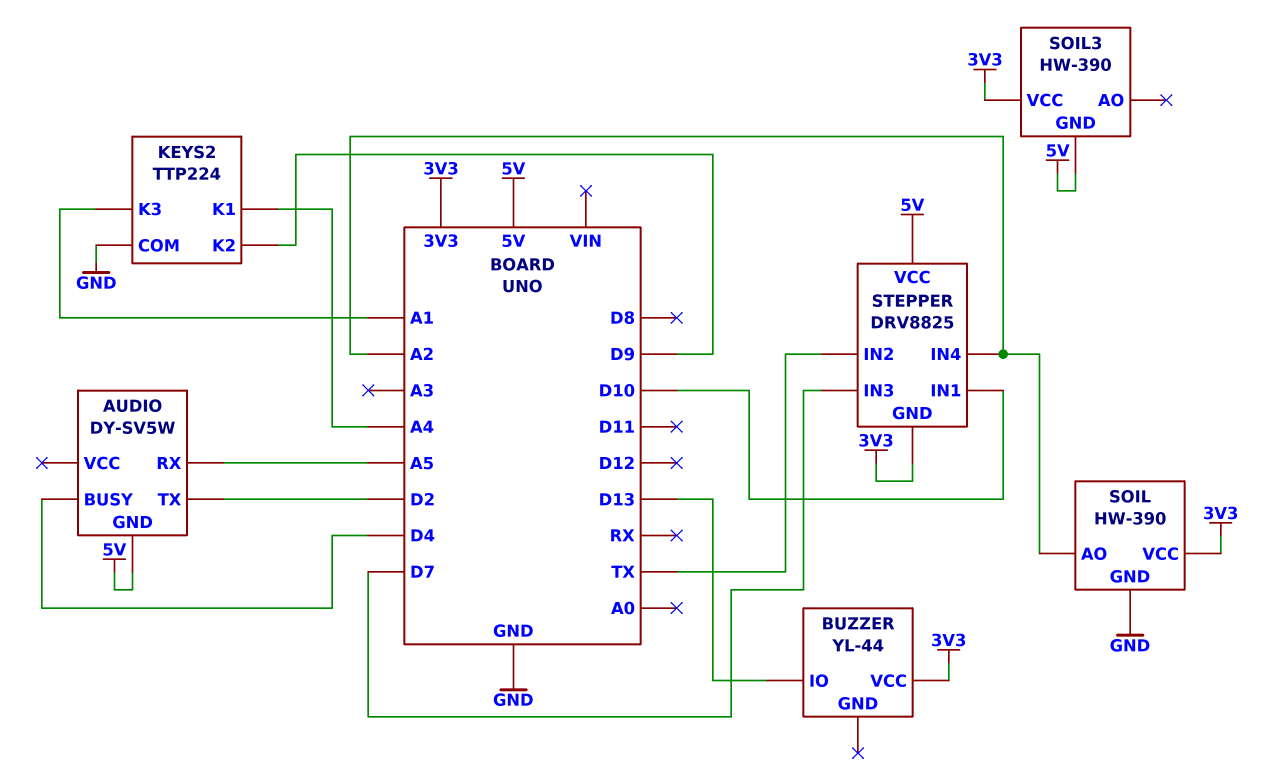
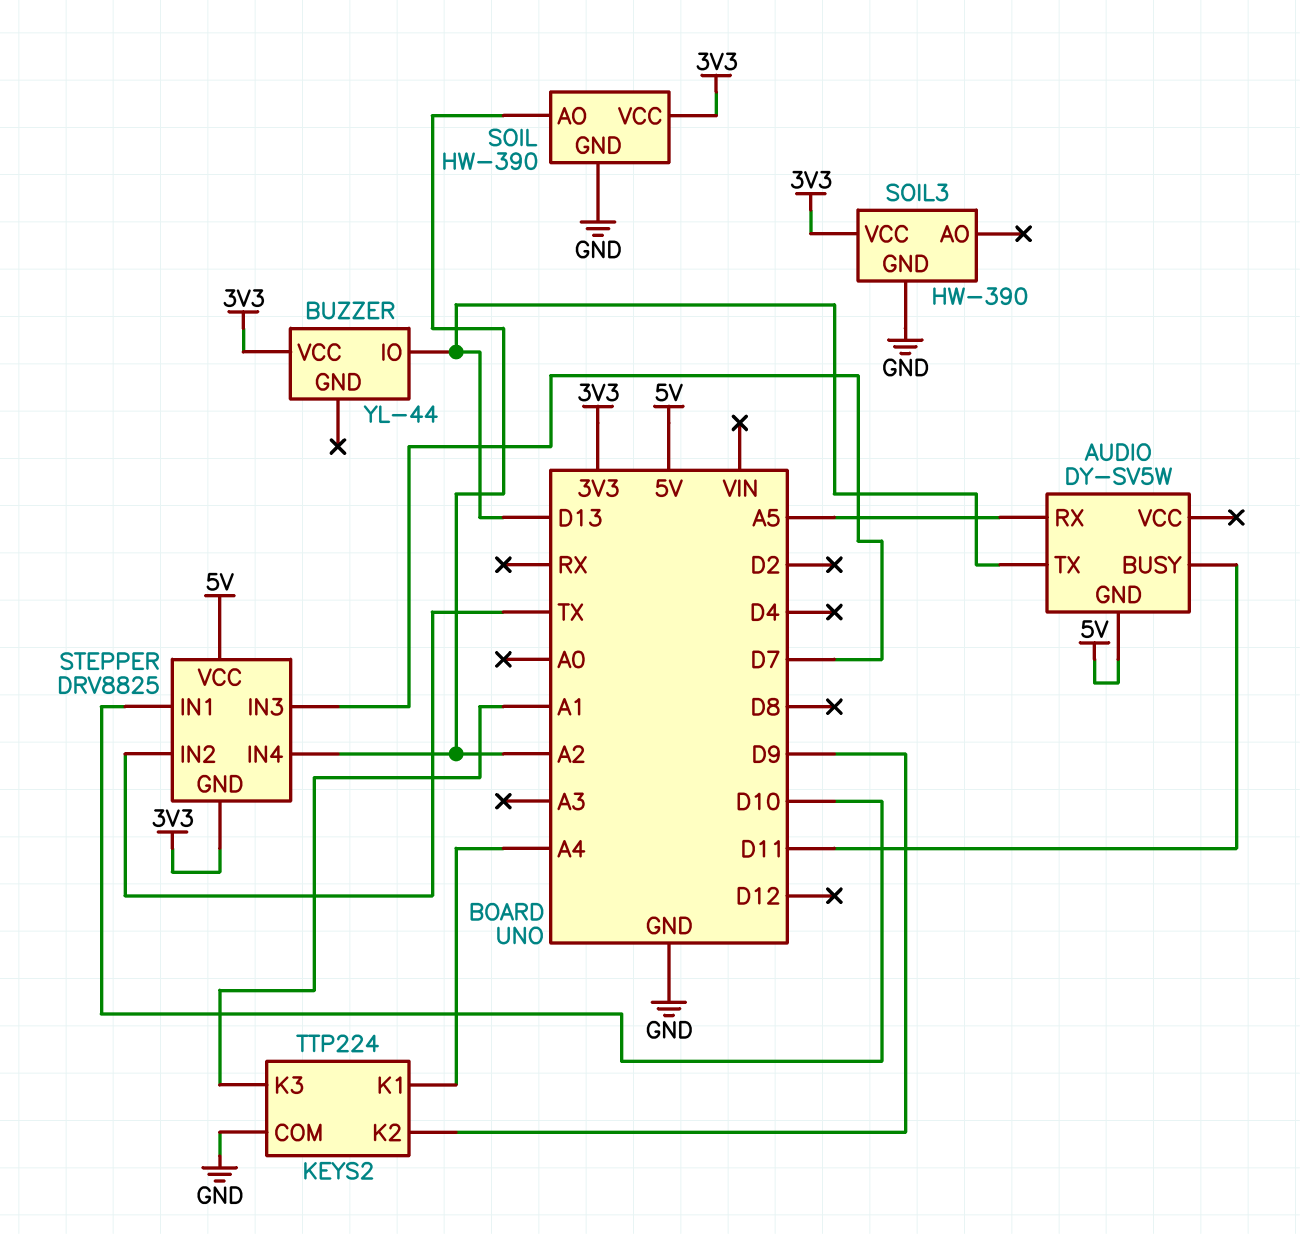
AUDIO pin BUSY: D4 -> D11
AUDIO pin TX: D2 -> D13
SOIL3 pin GND: 5V -> GND

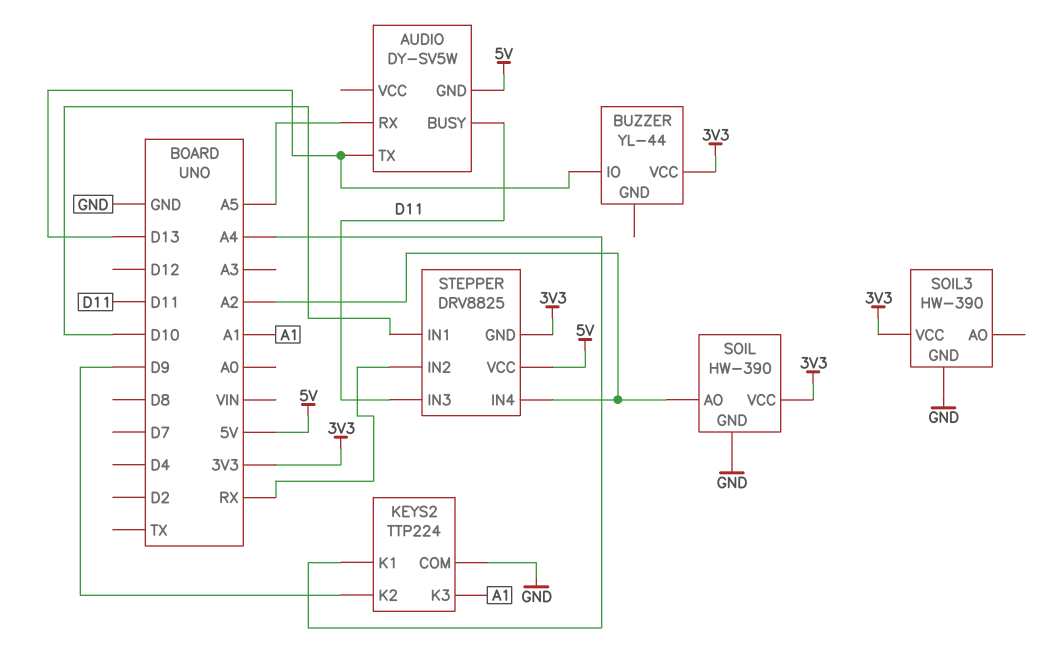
STEPPER pin IN2: TX -> RX
STEPPER pin IN3: D7 -> D11

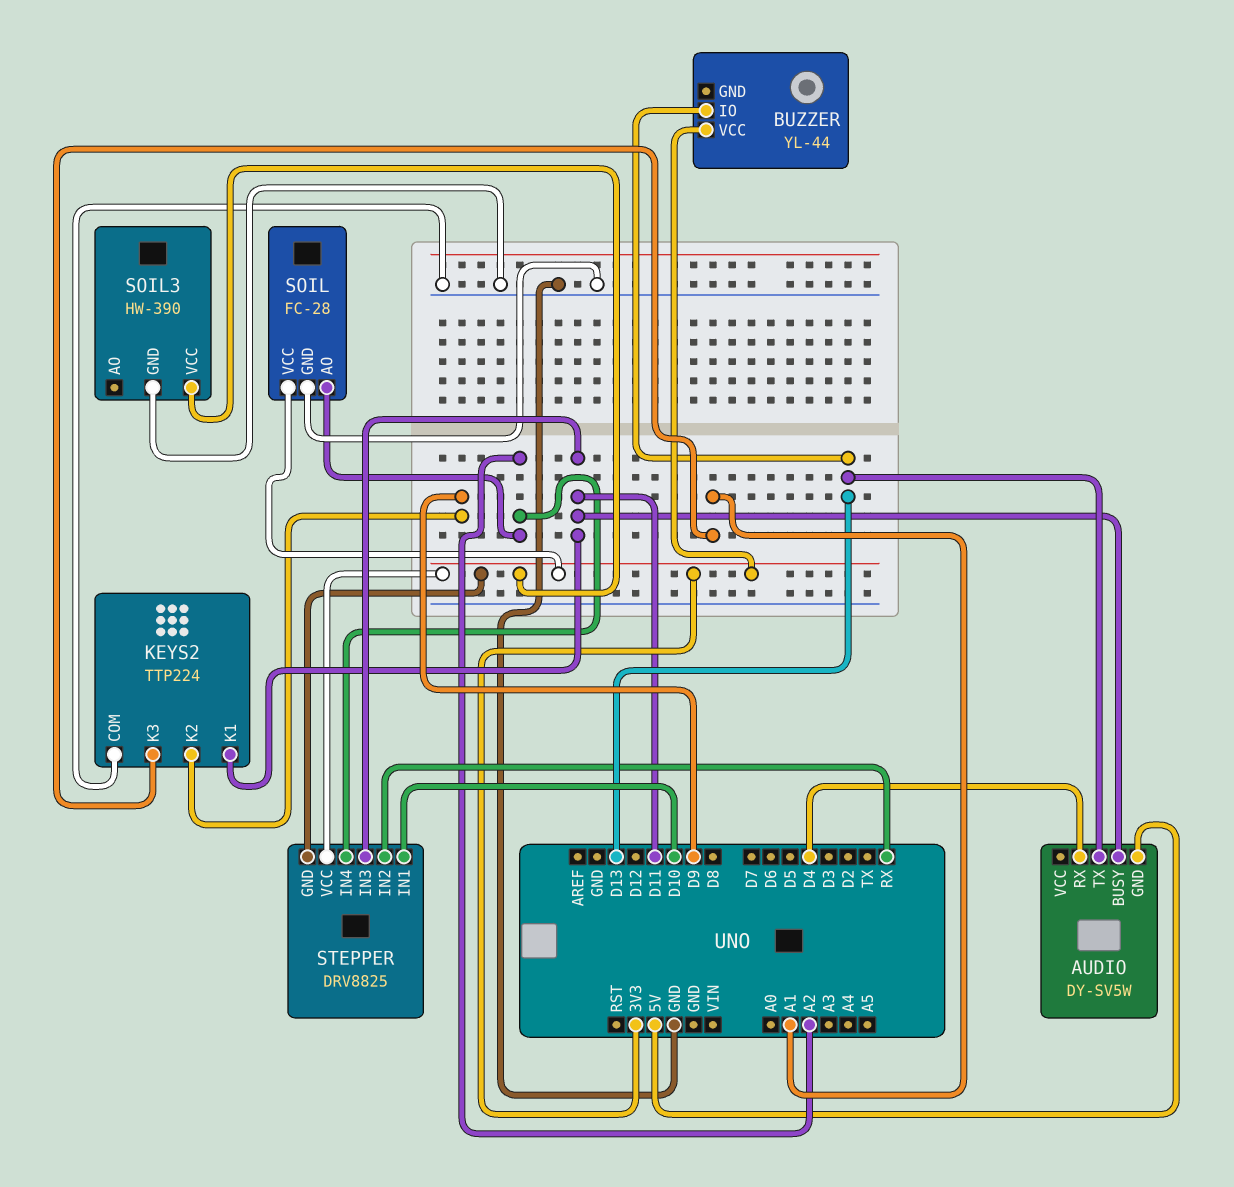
AUDIO pin RX: A5 -> D4
KEYS2 pin K1: A4 -> D11
SOIL: HW-390 -> FC-28
STEPPER pin VCC: 5V -> 3V3

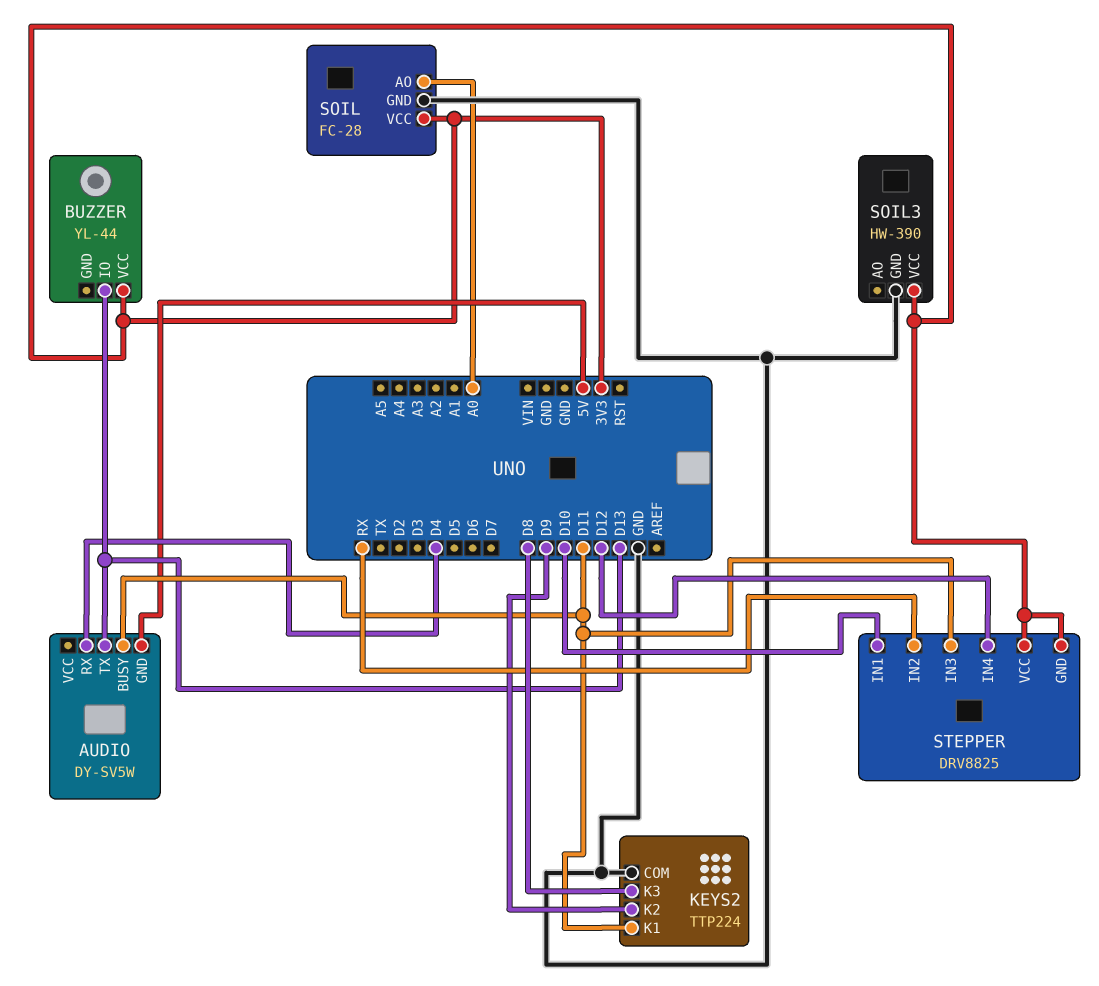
KEYS2 pin K3: A1 -> D8
SOIL pin AO: A2 -> A0
STEPPER pin IN4: A2 -> D12

